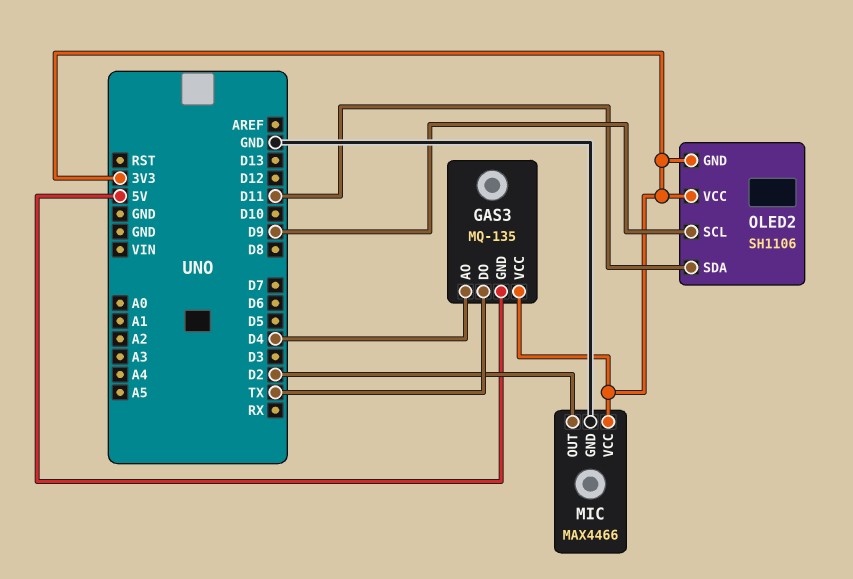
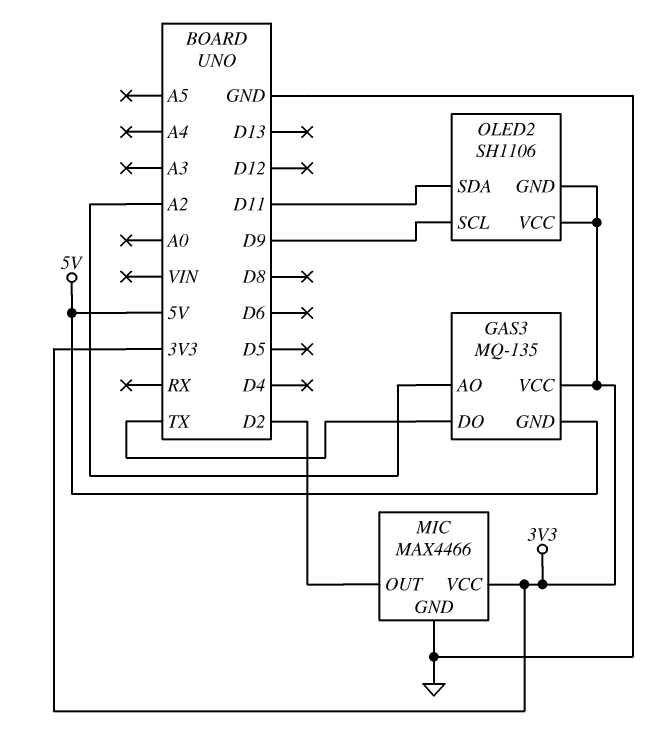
GAS3 pin AO: D4 -> A2

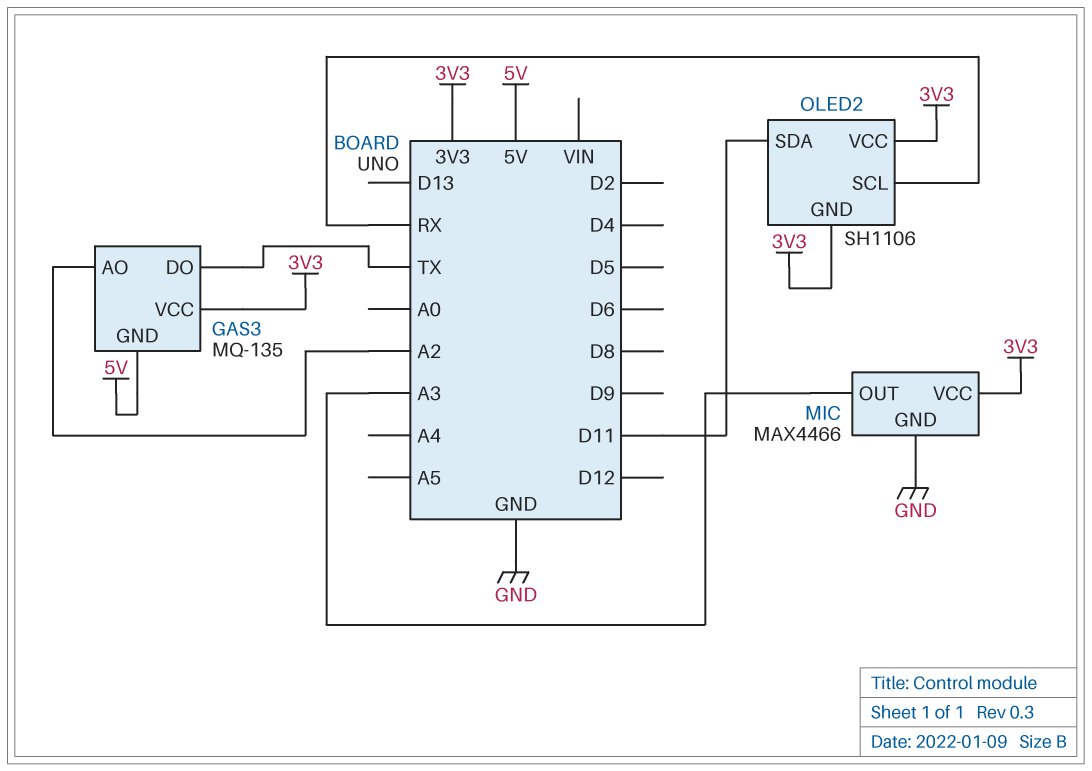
MIC pin OUT: D2 -> A3
OLED2 pin SCL: D9 -> RX

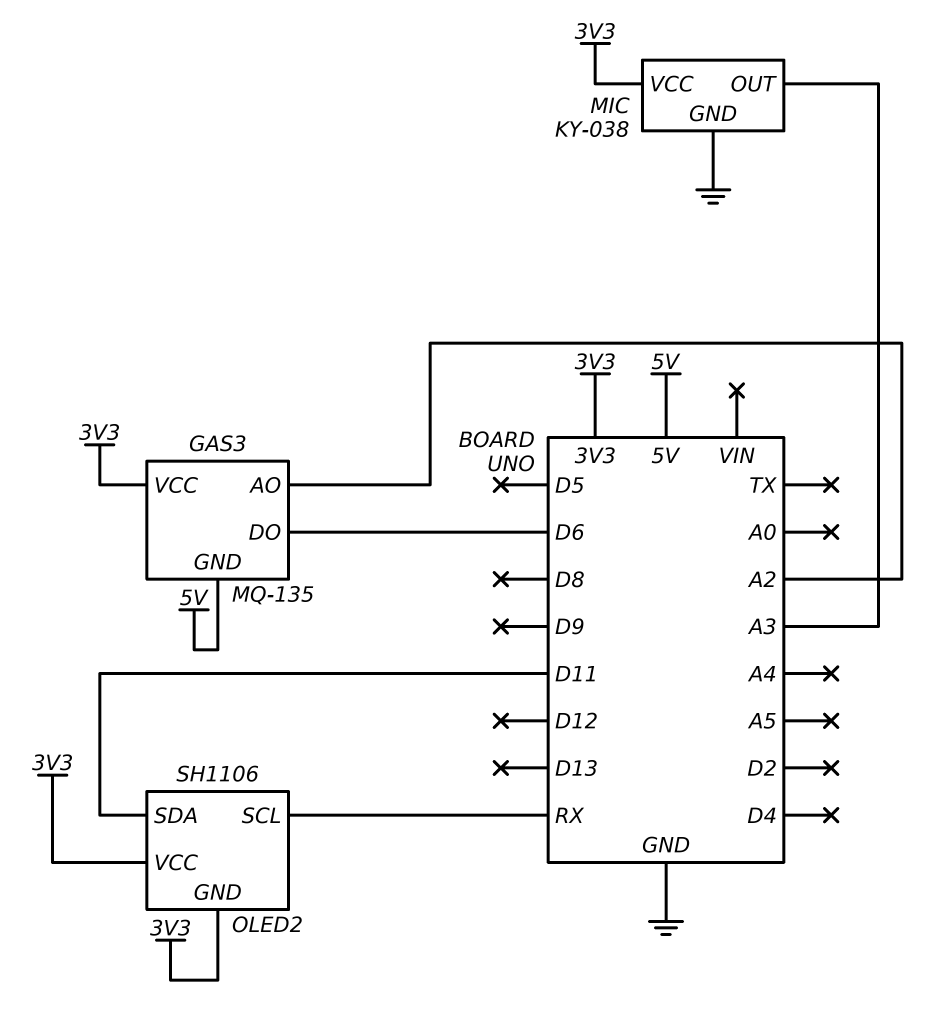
GAS3 pin DO: TX -> D6
MIC: MAX4466 -> KY-038

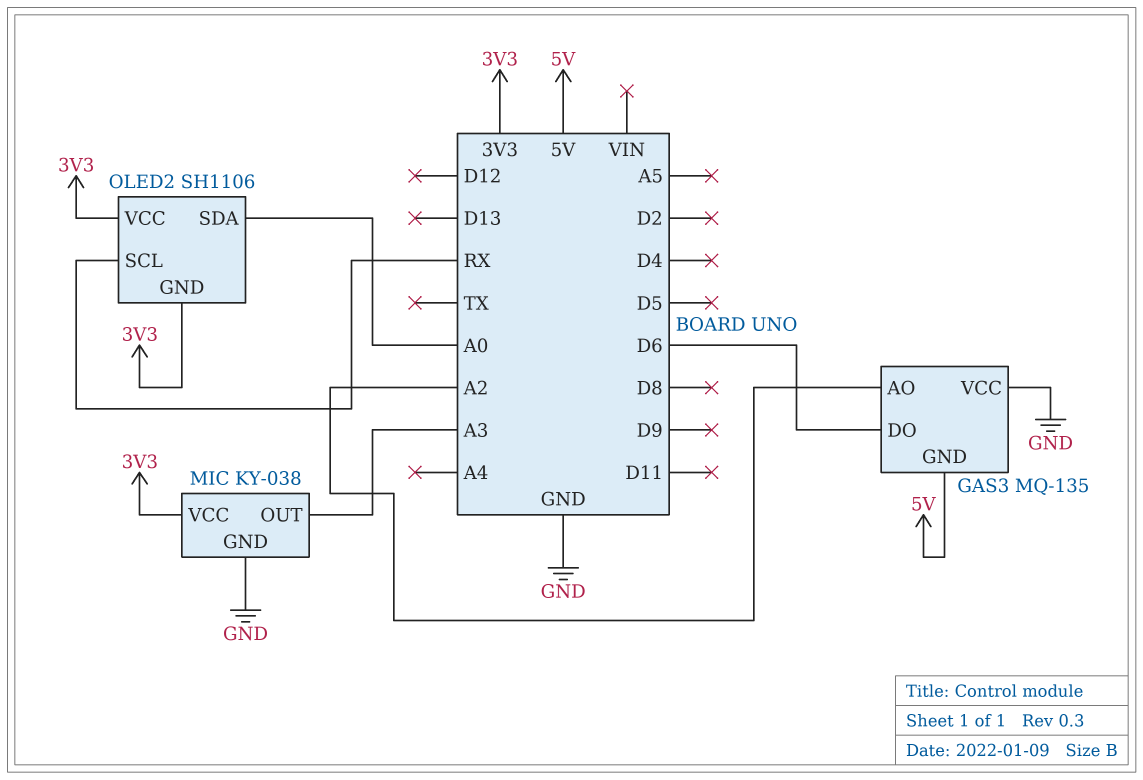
GAS3 pin VCC: 3V3 -> GND
OLED2 pin SDA: D11 -> A0

